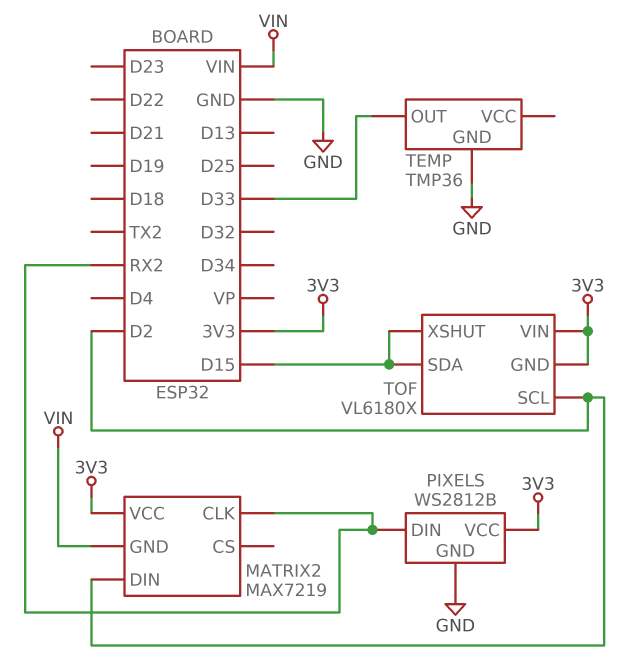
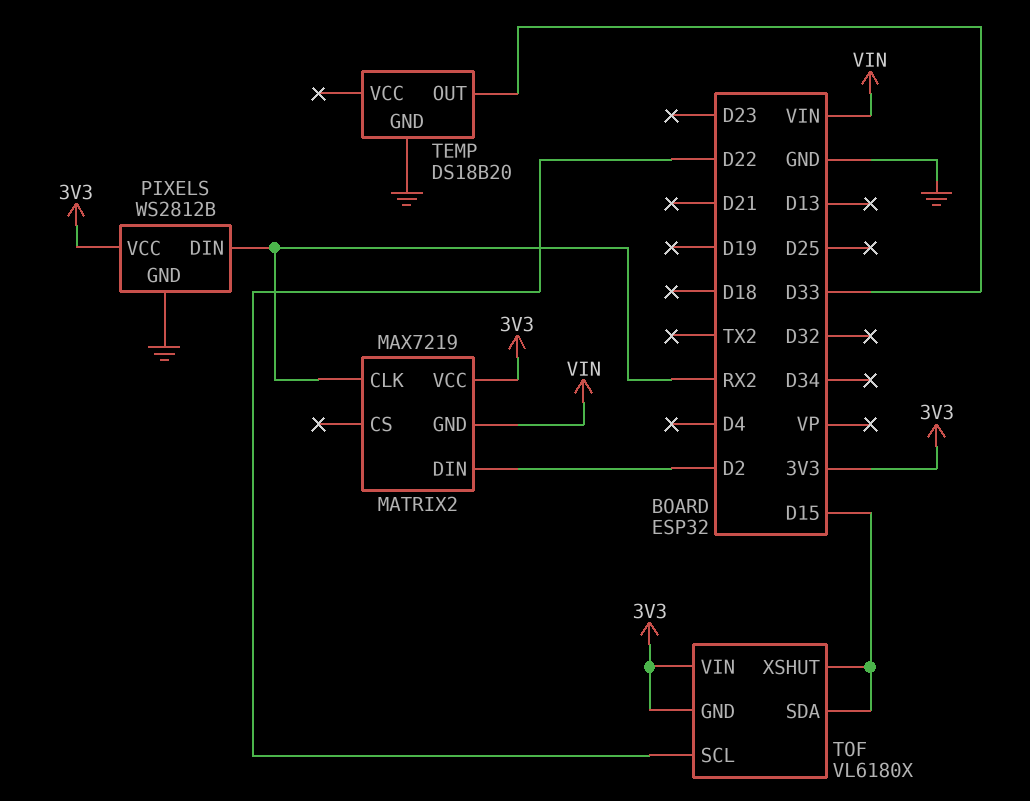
TEMP: TMP36 -> DS18B20
TOF pin SCL: D2 -> D22

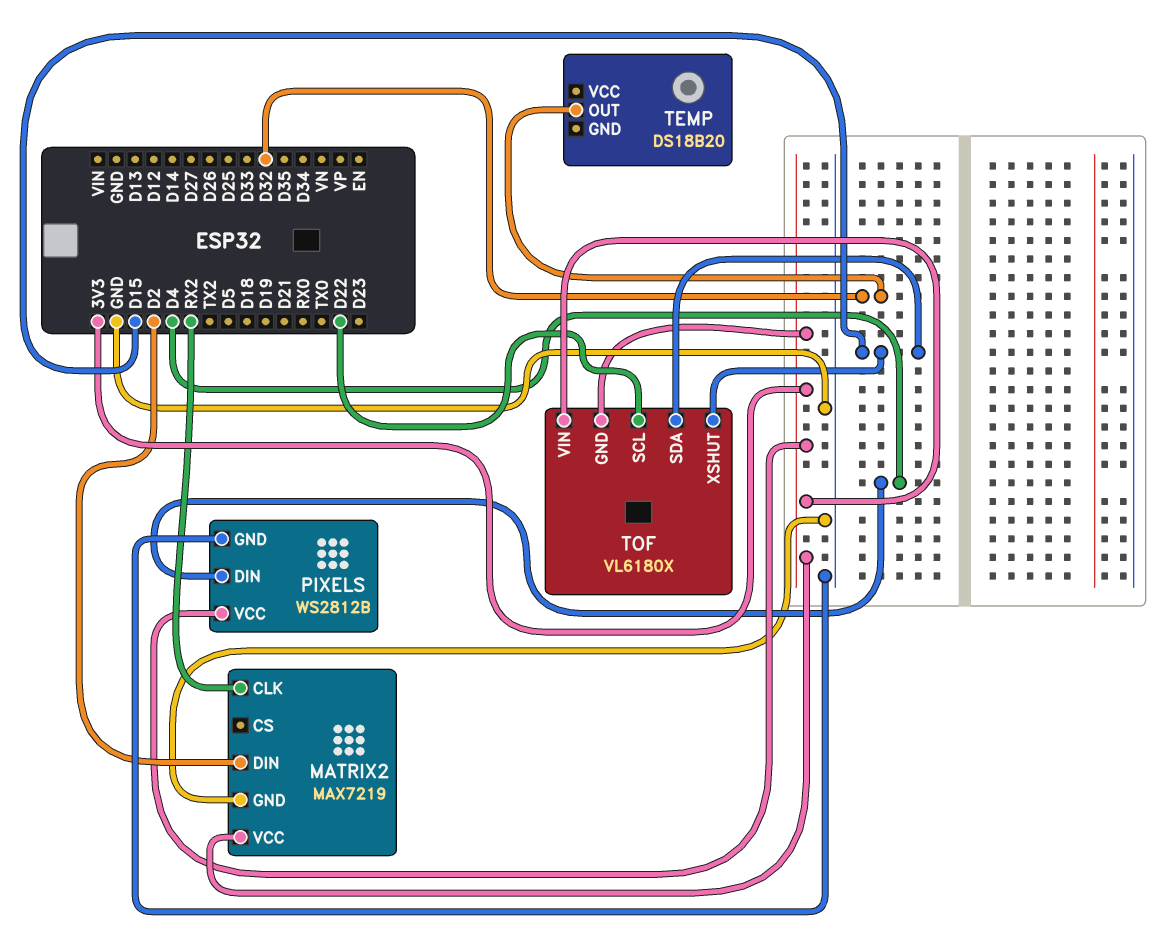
MATRIX2 pin GND: VIN -> GND
PIXELS pin DIN: RX2 -> D4
TEMP pin GND: GND -> none
TEMP pin OUT: D33 -> D32

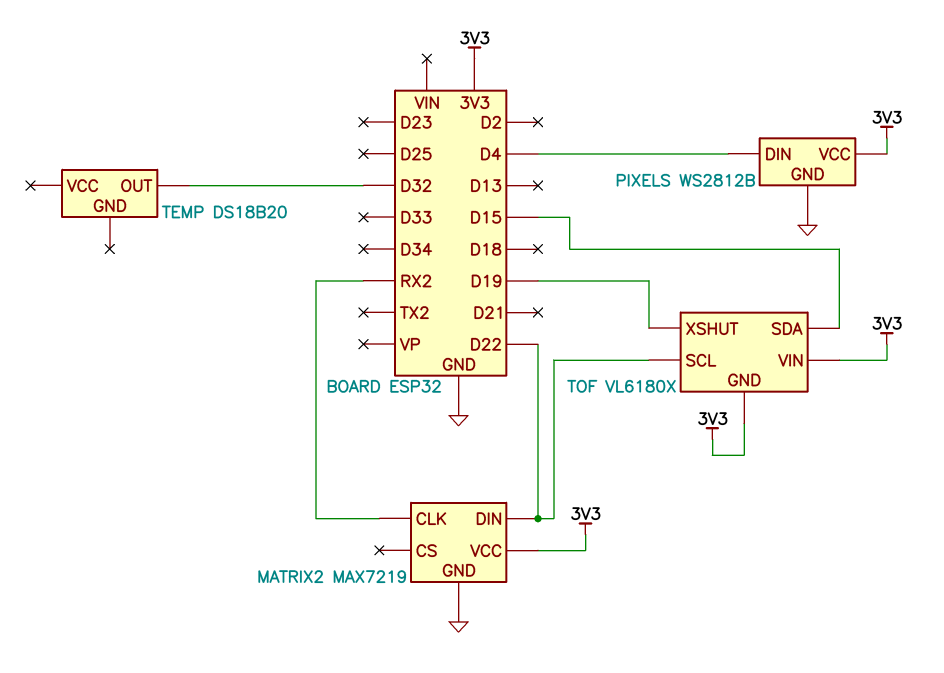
MATRIX2 pin DIN: D2 -> D22
TOF pin XSHUT: D15 -> D19

